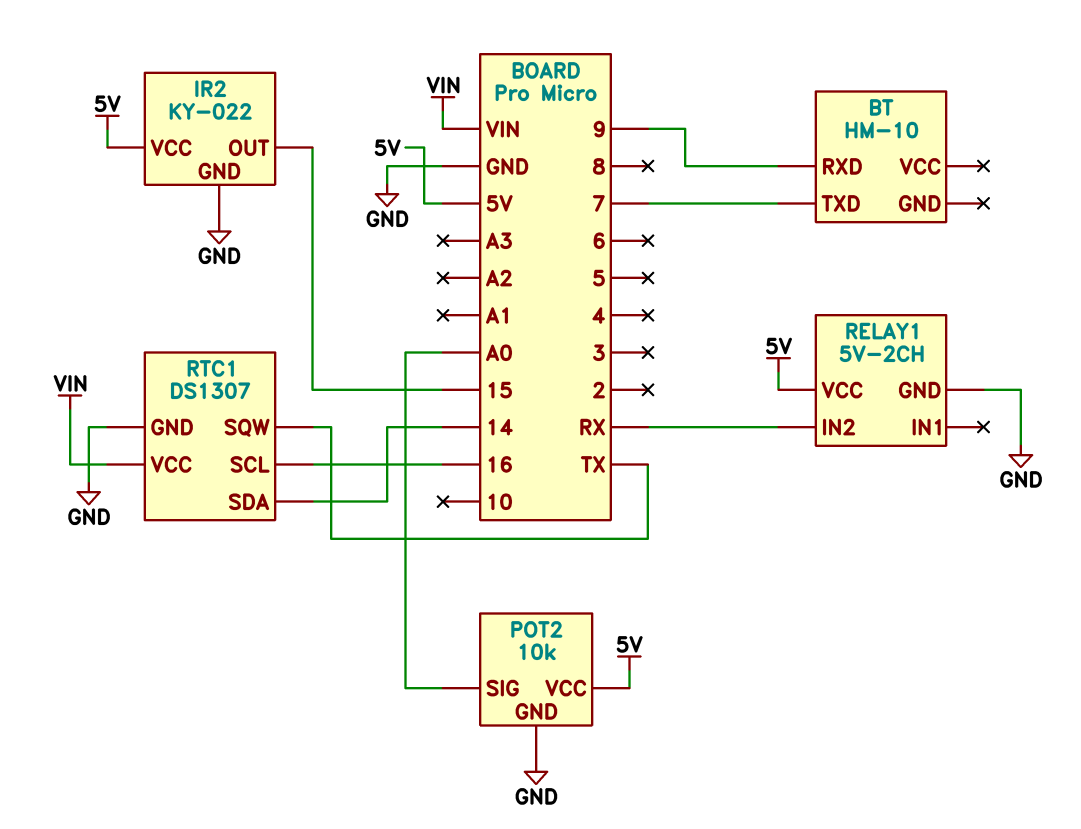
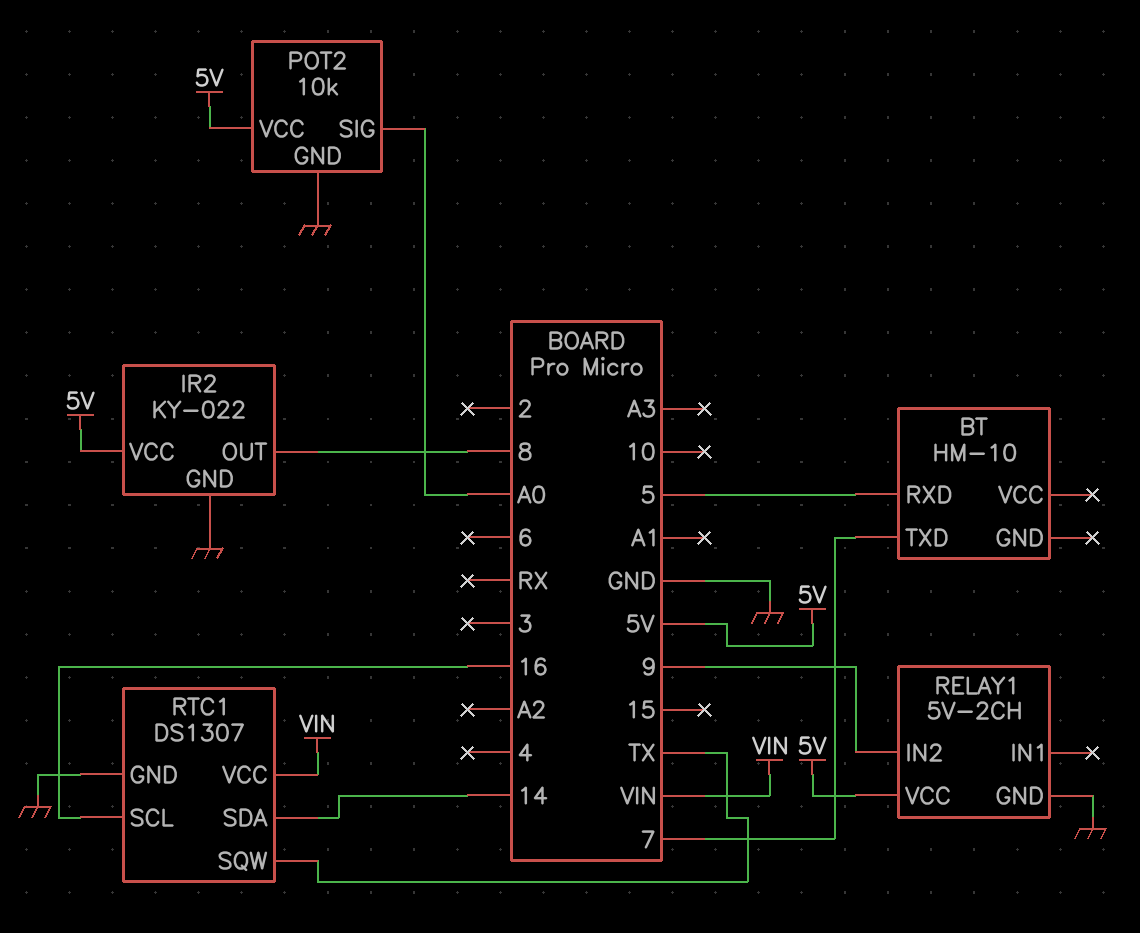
BT pin RXD: 9 -> 5
IR2 pin OUT: 15 -> 8
RELAY1 pin IN2: RX -> 9

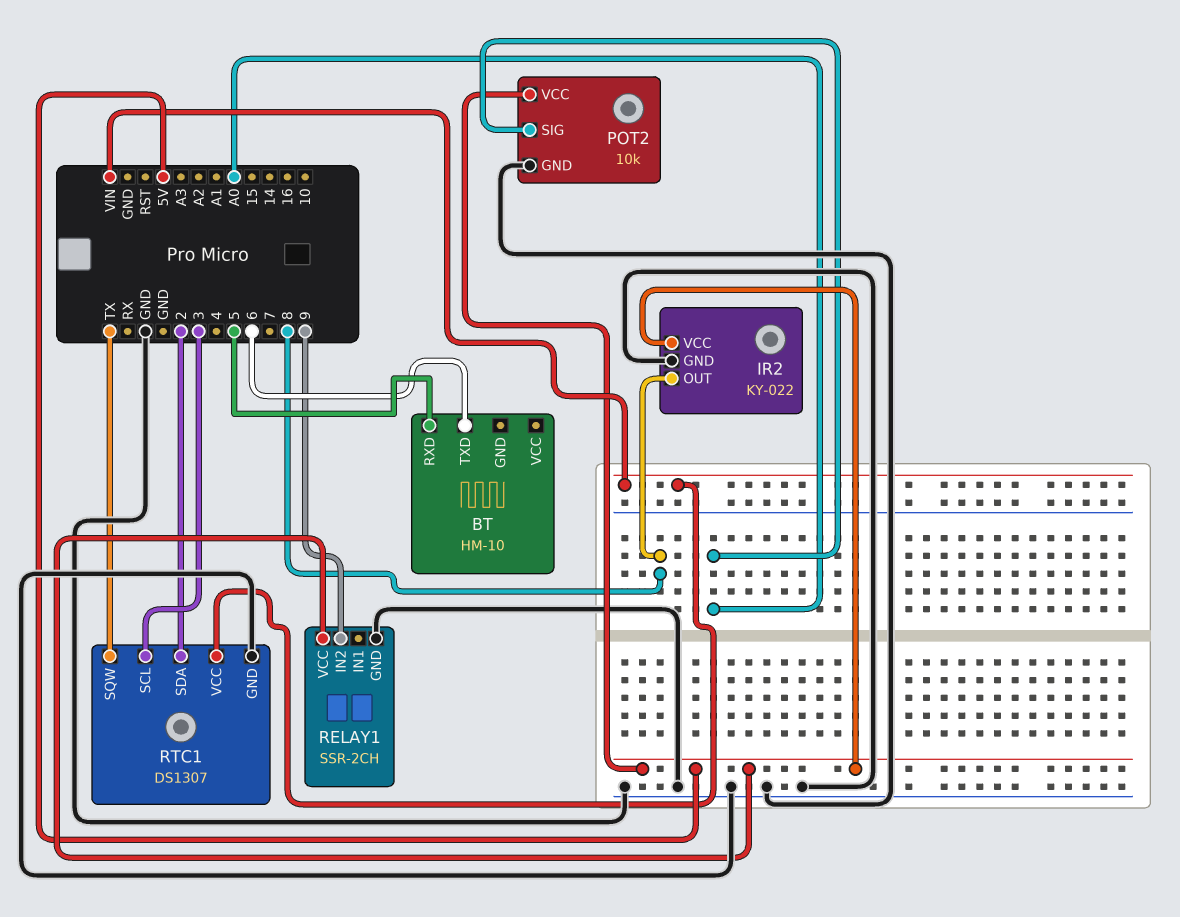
BT pin TXD: 7 -> 6
RELAY1: 5V-2CH -> SSR-2CH
RTC1 pin SCL: 16 -> 3
RTC1 pin SDA: 14 -> 2

